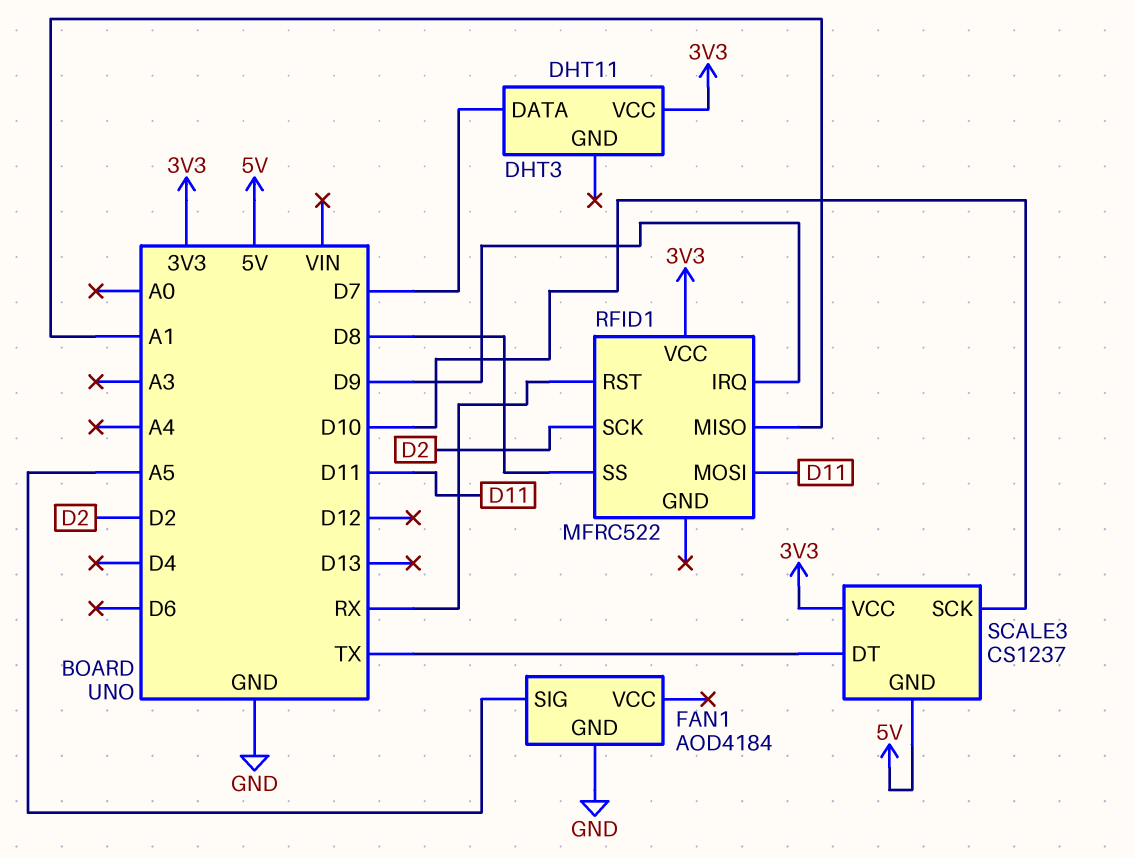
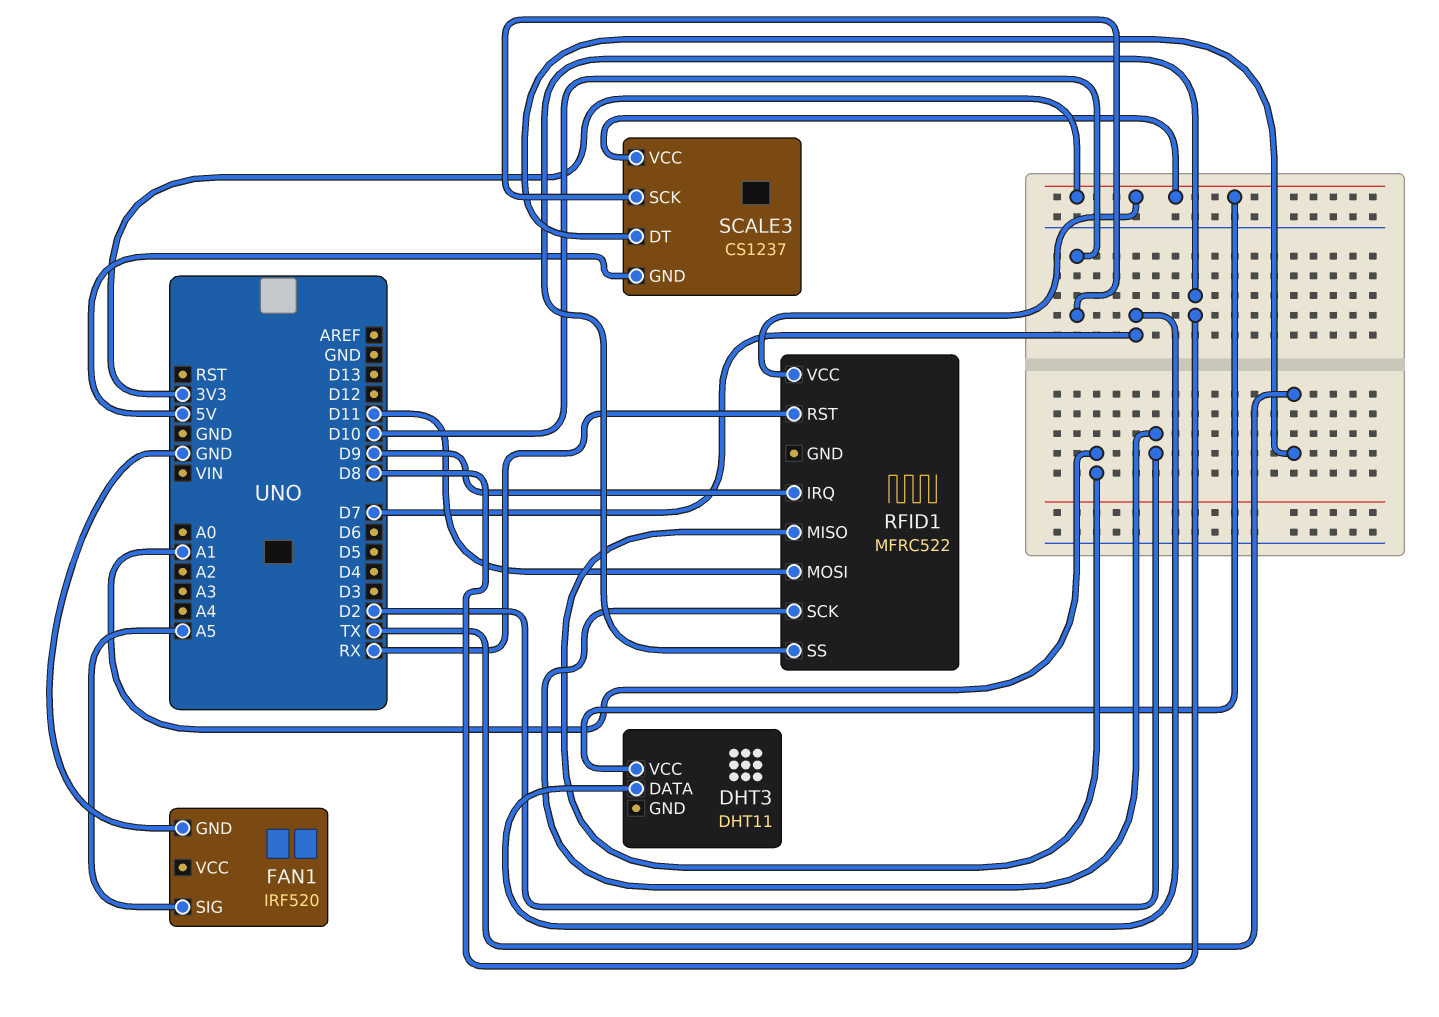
FAN1: AOD4184 -> IRF520

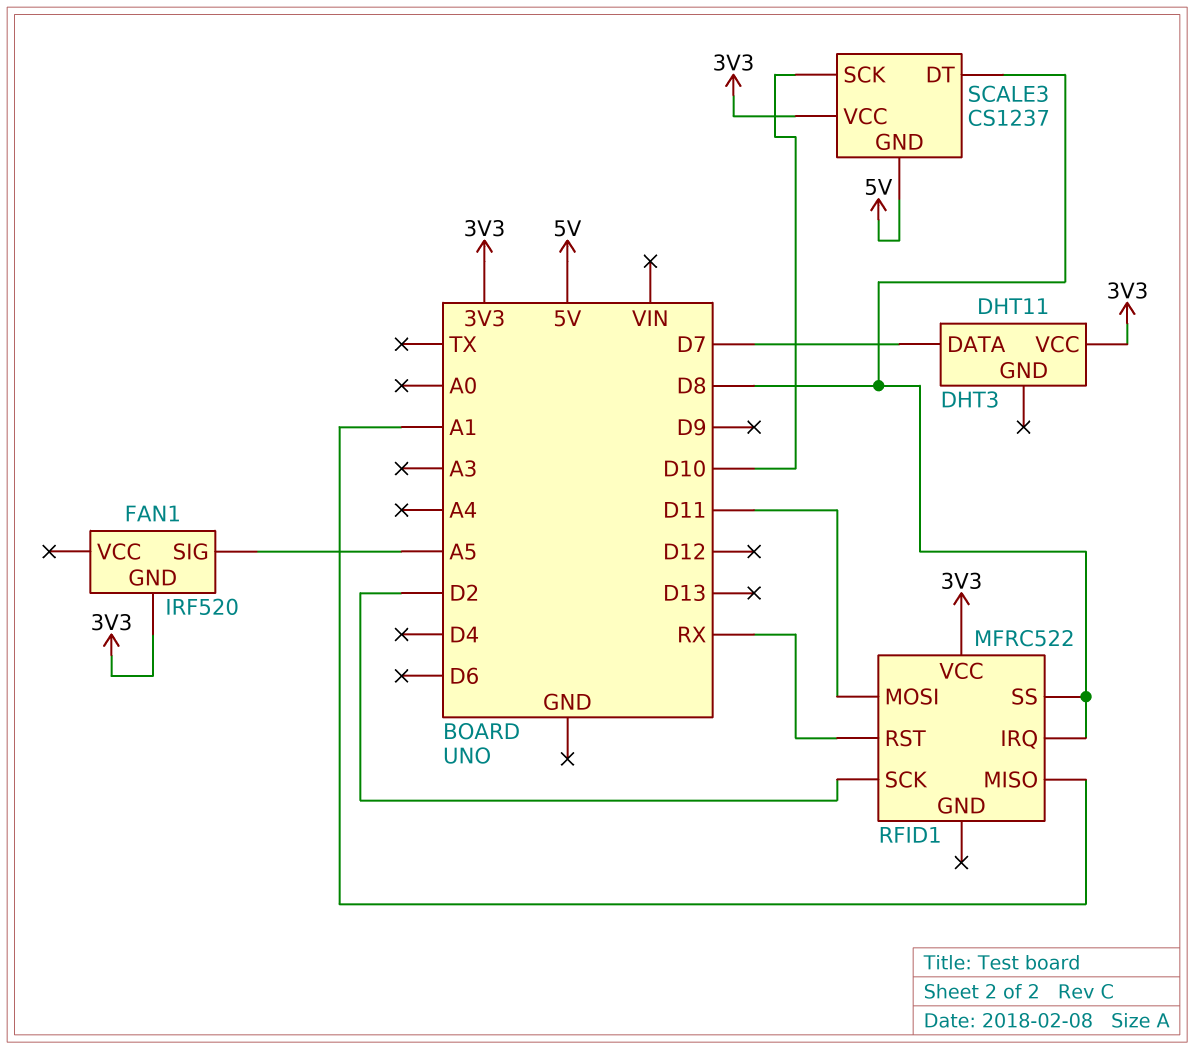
FAN1 pin GND: GND -> 3V3
RFID1 pin IRQ: D9 -> D8
SCALE3 pin DT: TX -> D8

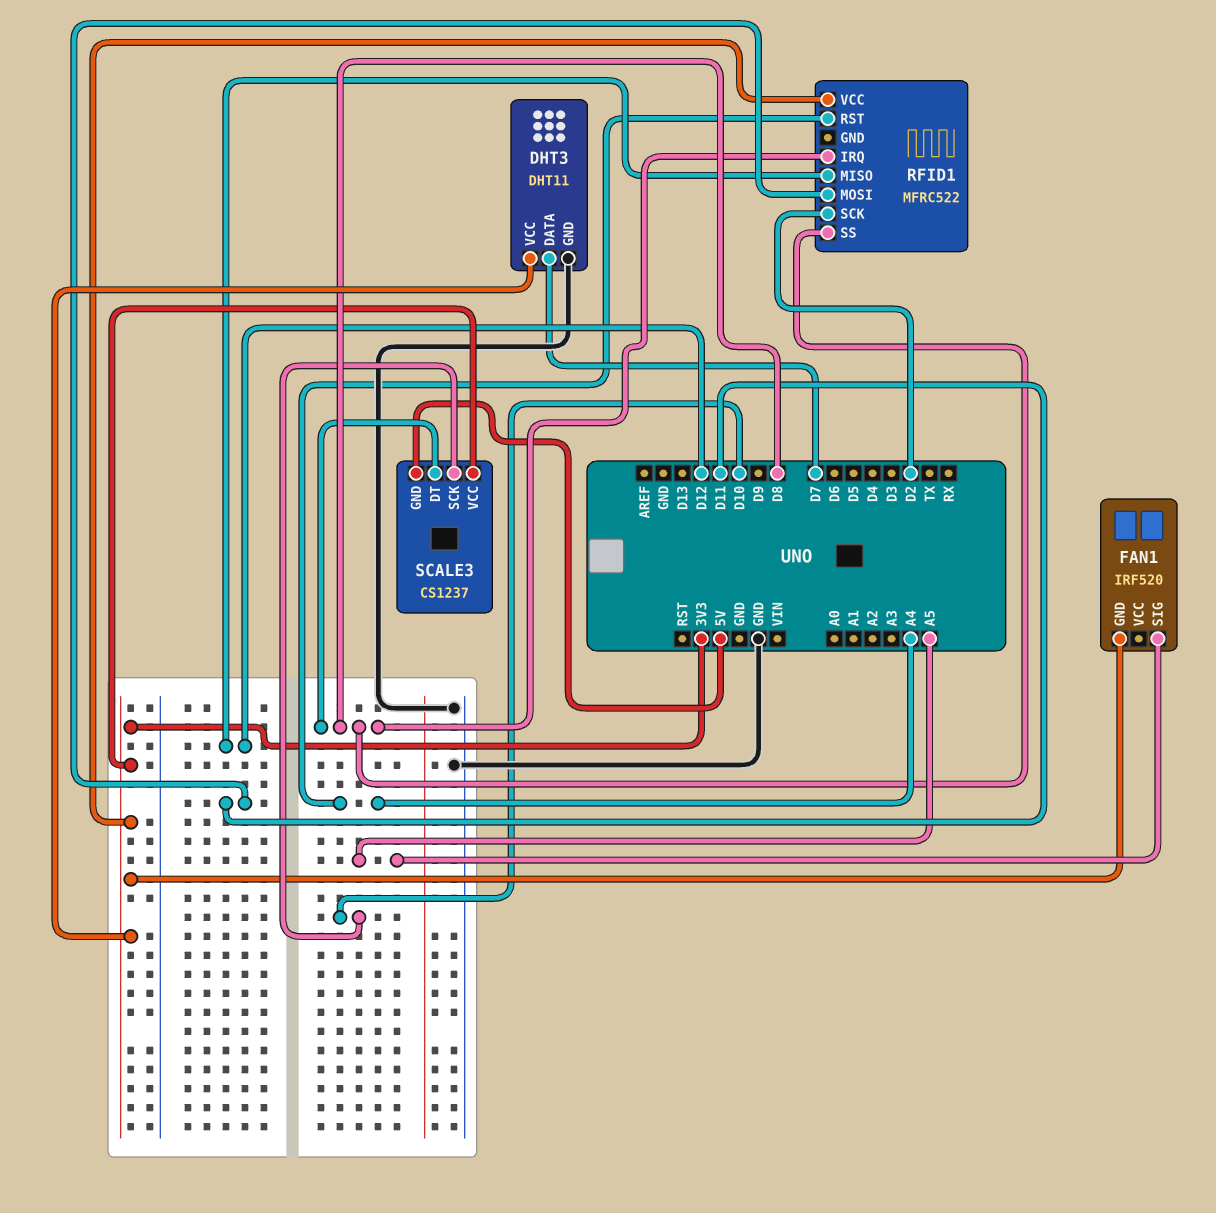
DHT3 pin GND: none -> GND
RFID1 pin MISO: A1 -> D12
RFID1 pin RST: RX -> A4

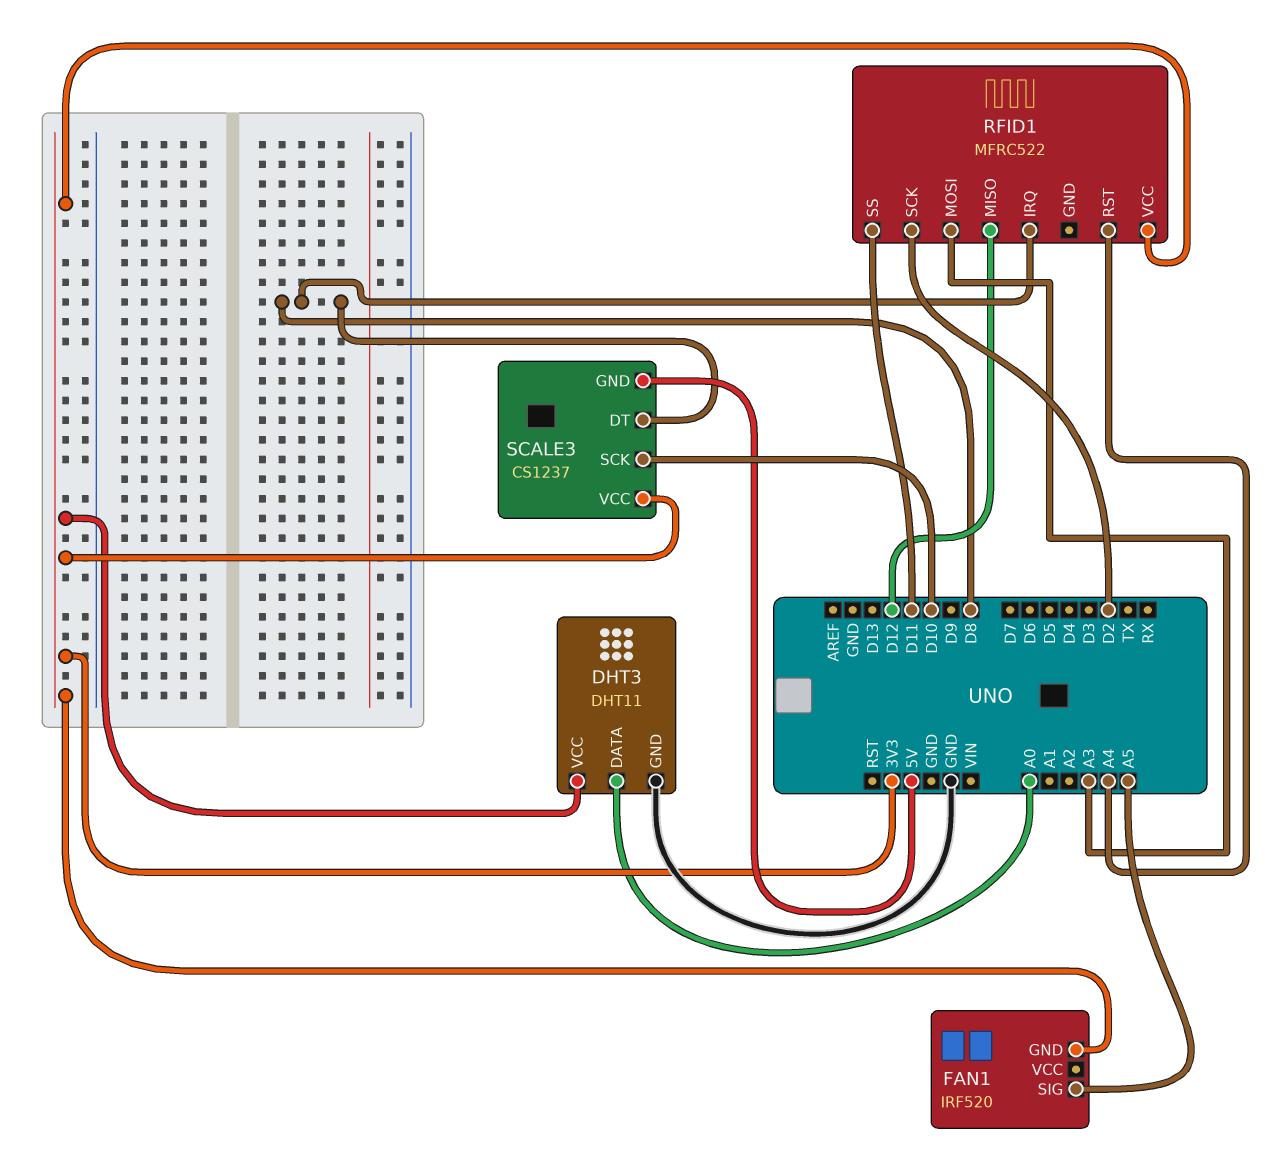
DHT3 pin DATA: D7 -> A0
RFID1 pin MOSI: D11 -> A3
RFID1 pin SS: D8 -> D11

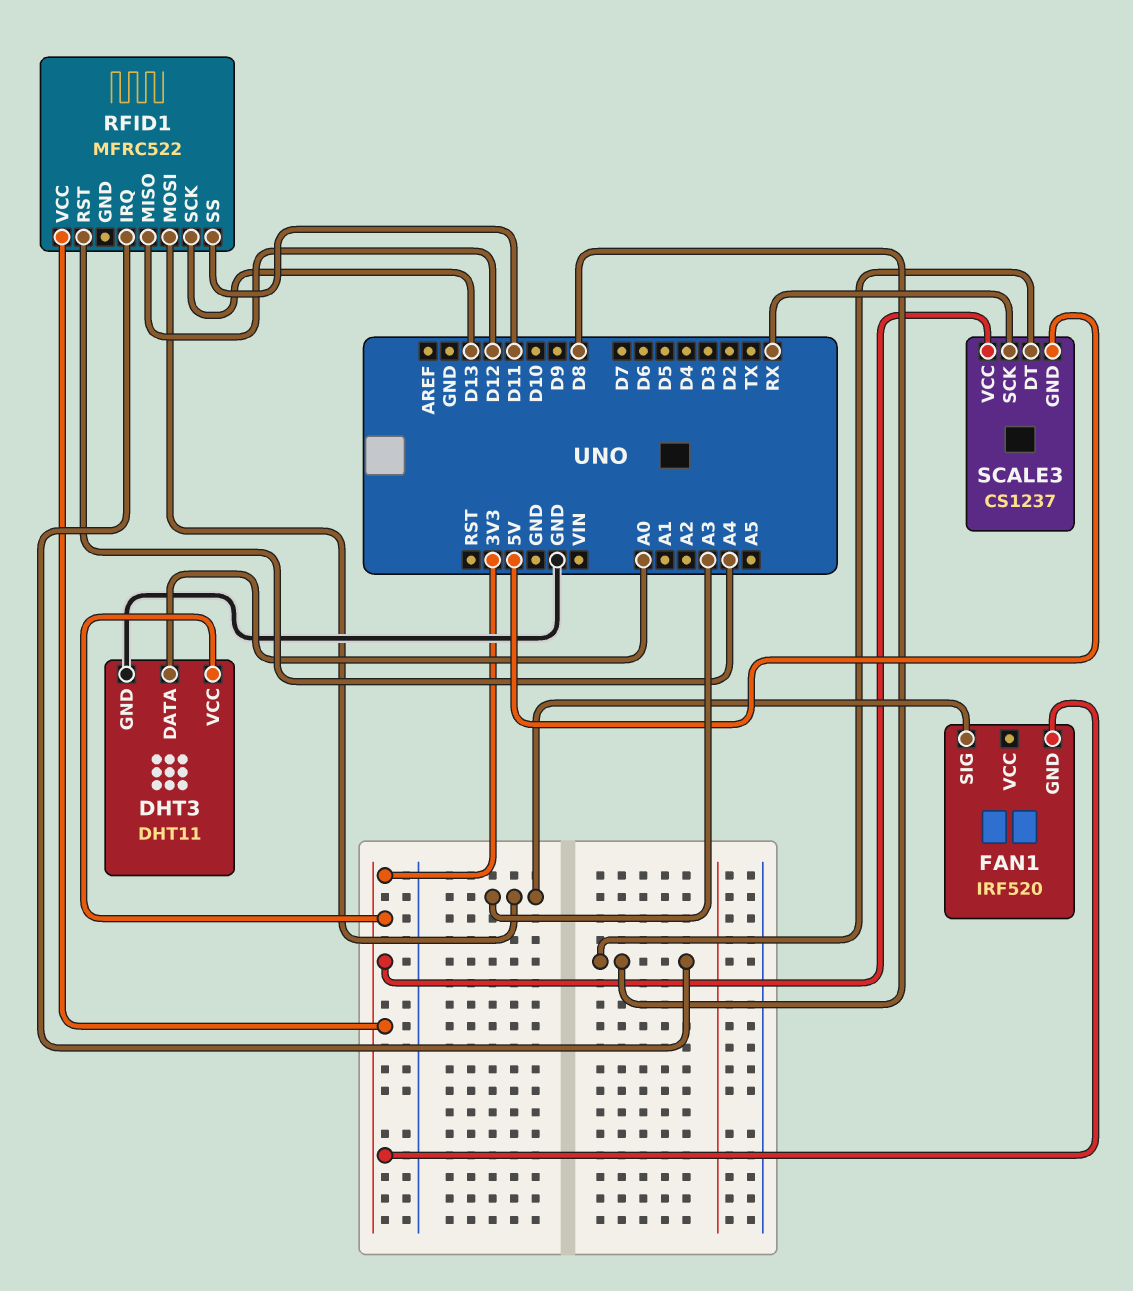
FAN1 pin SIG: A5 -> A3
RFID1 pin SCK: D2 -> D13
SCALE3 pin SCK: D10 -> RX

